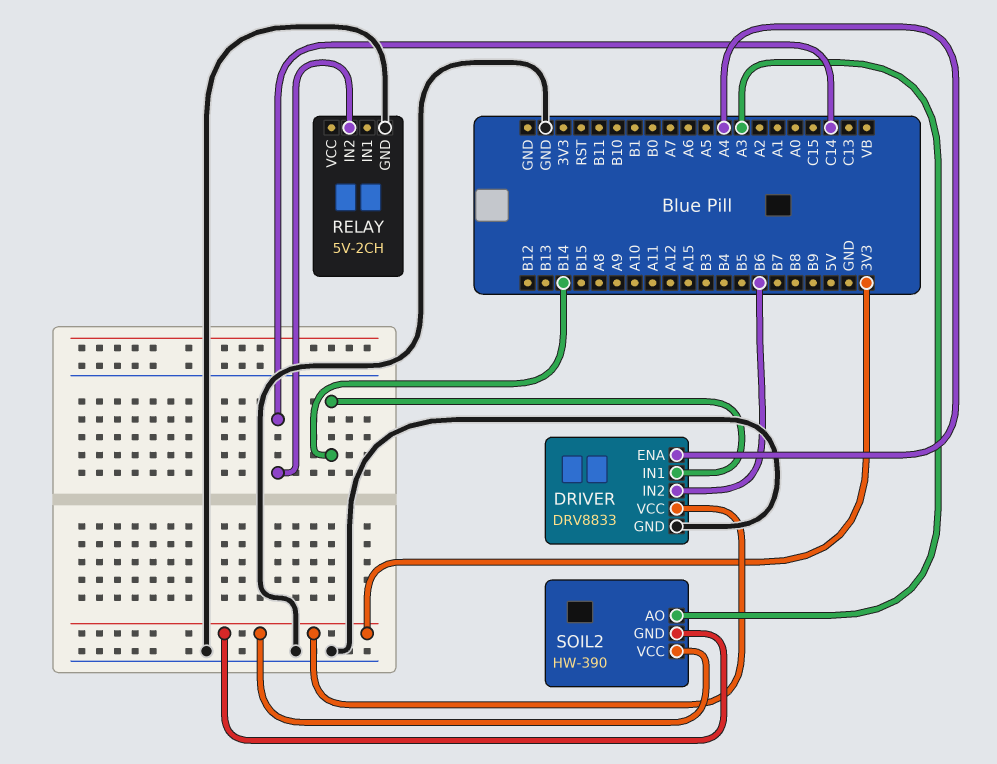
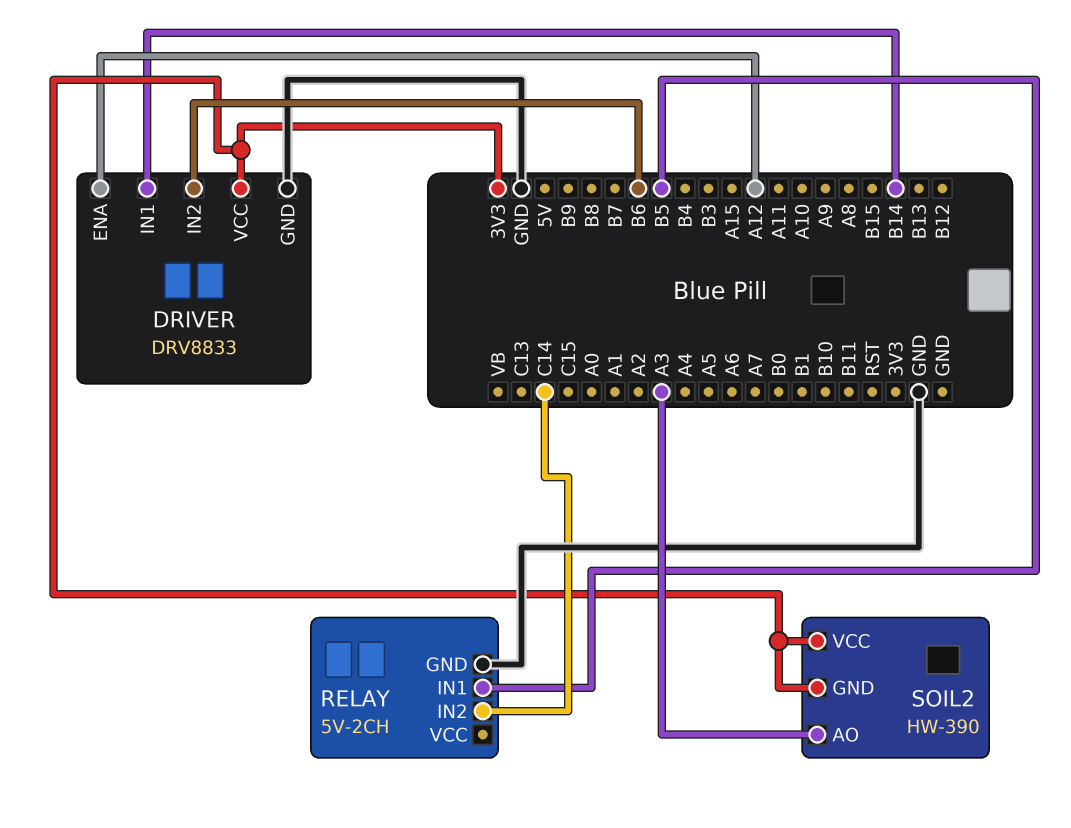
DRIVER pin ENA: A4 -> A12
RELAY pin IN1: none -> B5

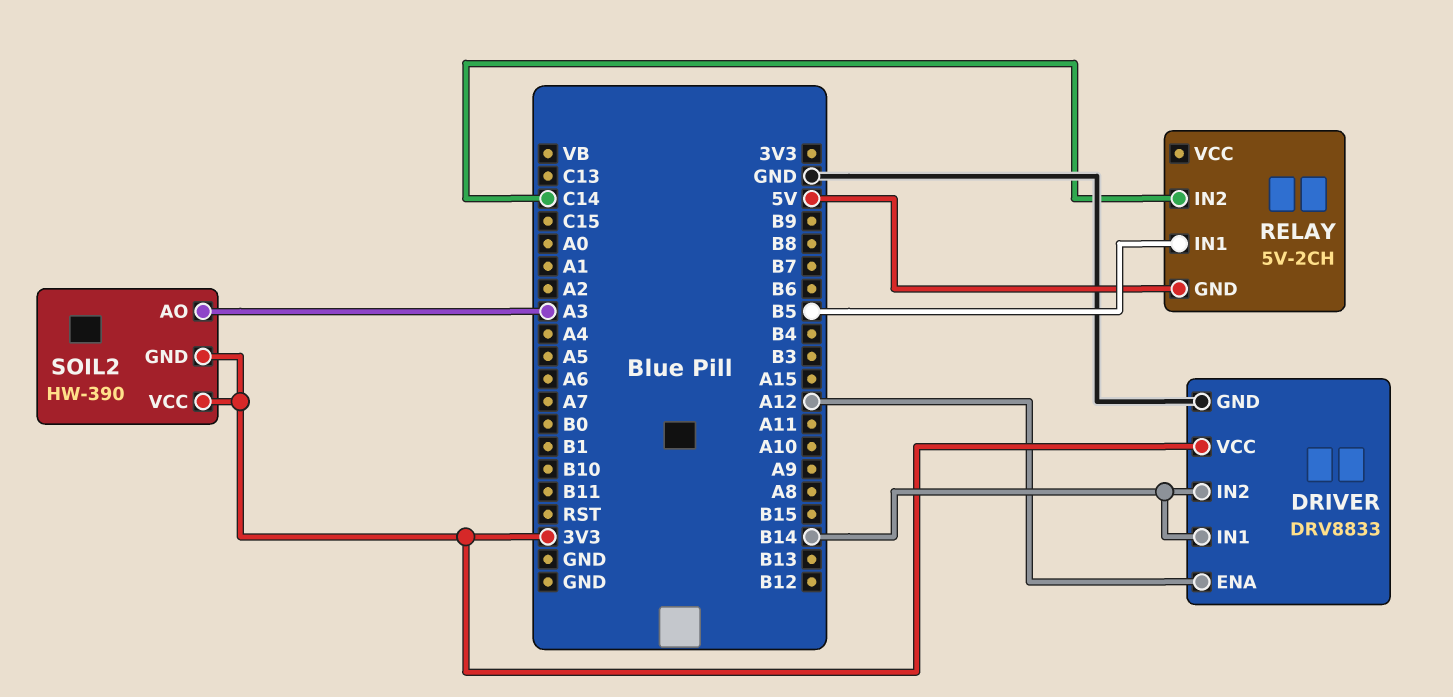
DRIVER pin IN2: B6 -> B14
RELAY pin GND: GND -> 5V

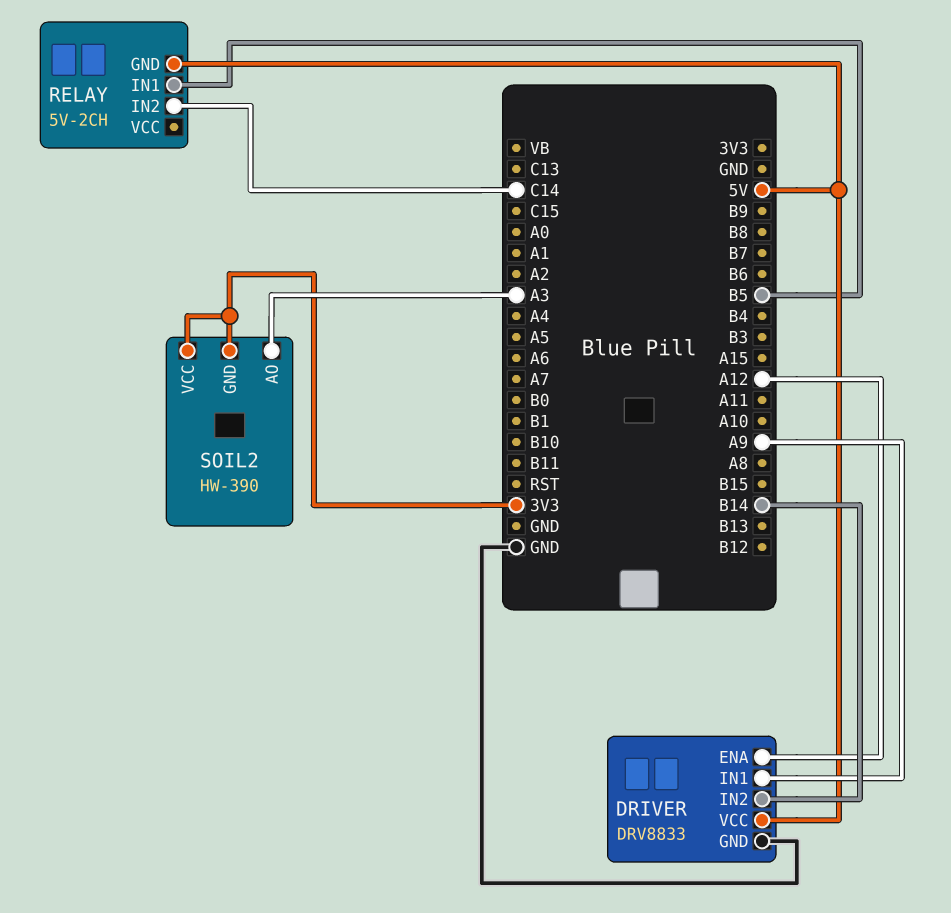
DRIVER pin IN1: B14 -> A9
DRIVER pin VCC: 3V3 -> 5V

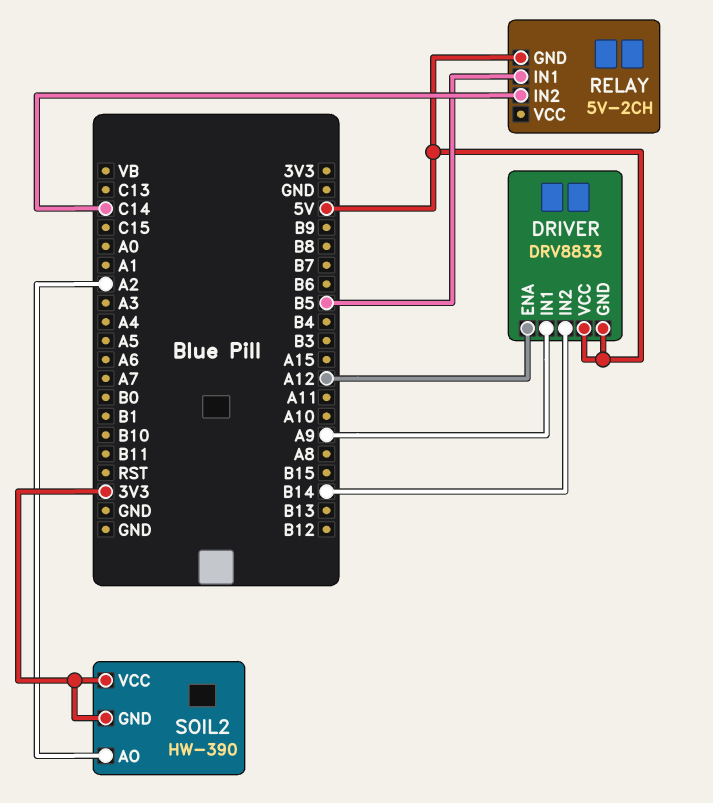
DRIVER pin GND: GND -> 5V
SOIL2 pin AO: A3 -> A2

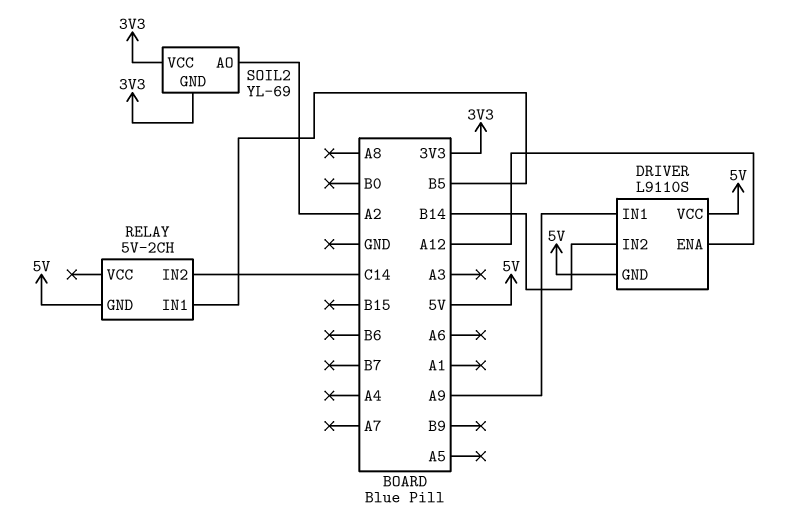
DRIVER: DRV8833 -> L9110S
SOIL2: HW-390 -> YL-69

